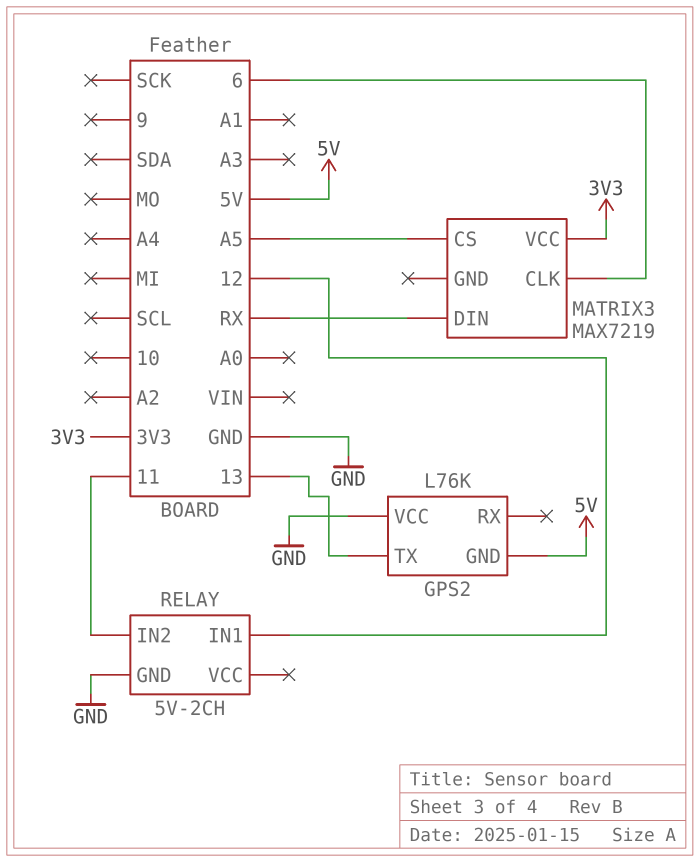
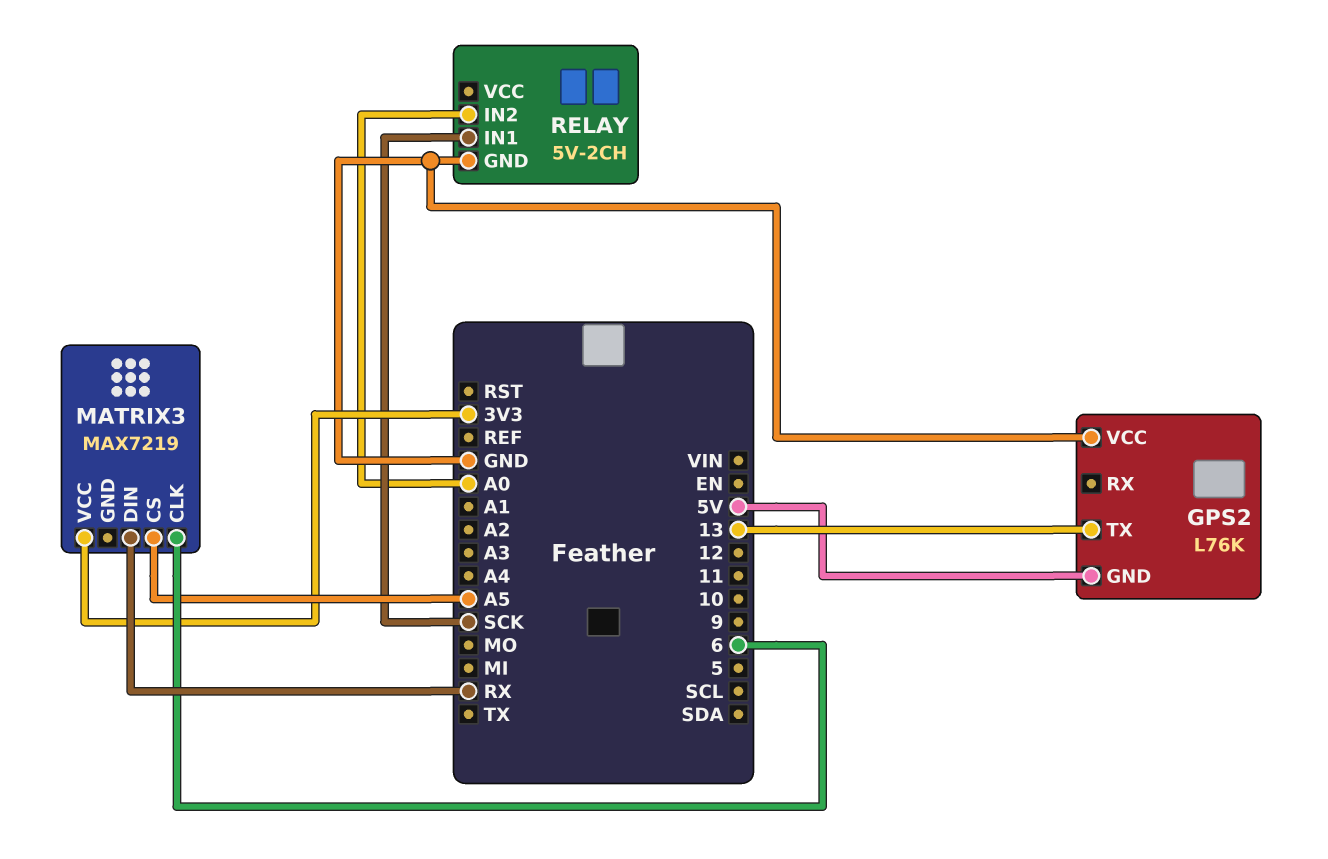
RELAY pin IN1: 12 -> SCK
RELAY pin IN2: 11 -> A0

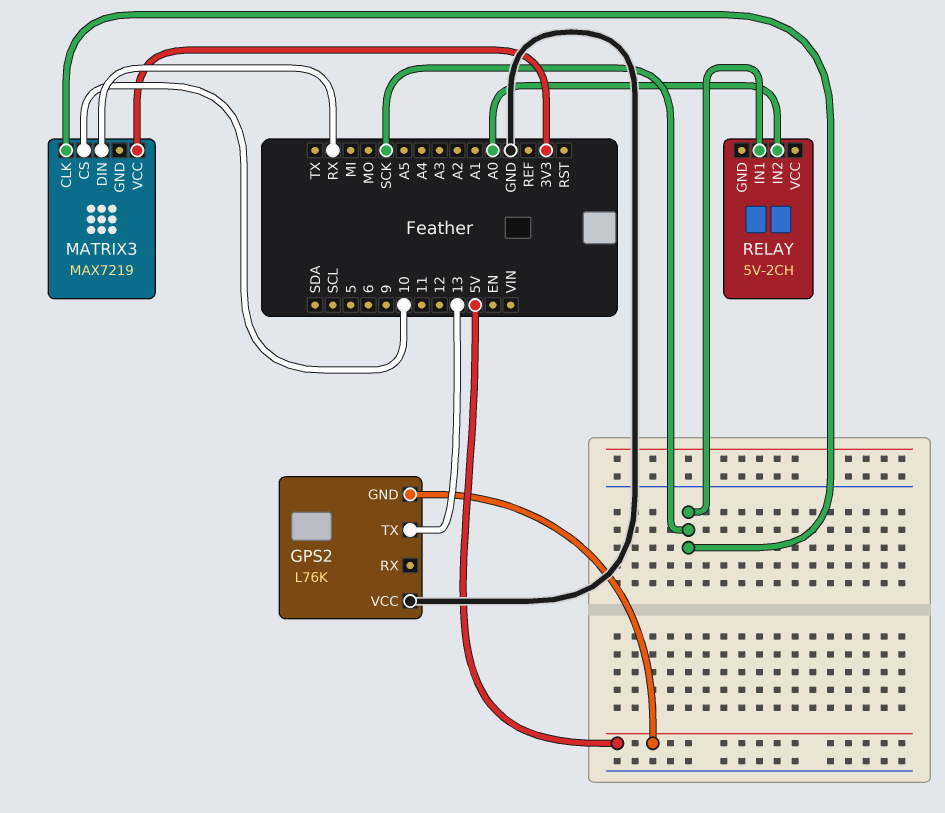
MATRIX3 pin CLK: 6 -> SCK
MATRIX3 pin CS: A5 -> 10
RELAY pin GND: GND -> none

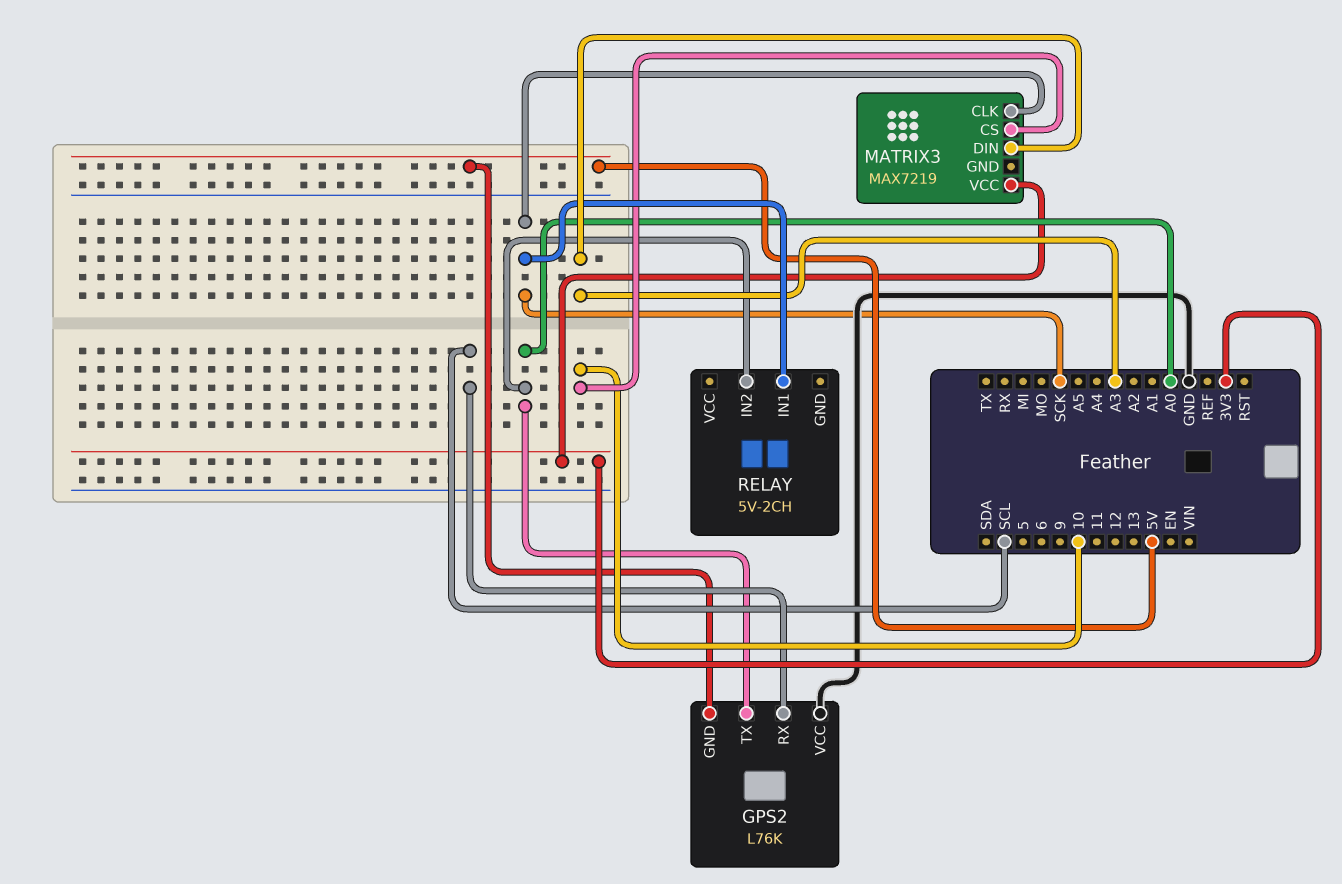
GPS2 pin RX: none -> SCL
GPS2 pin TX: 13 -> A0
MATRIX3 pin DIN: RX -> A3

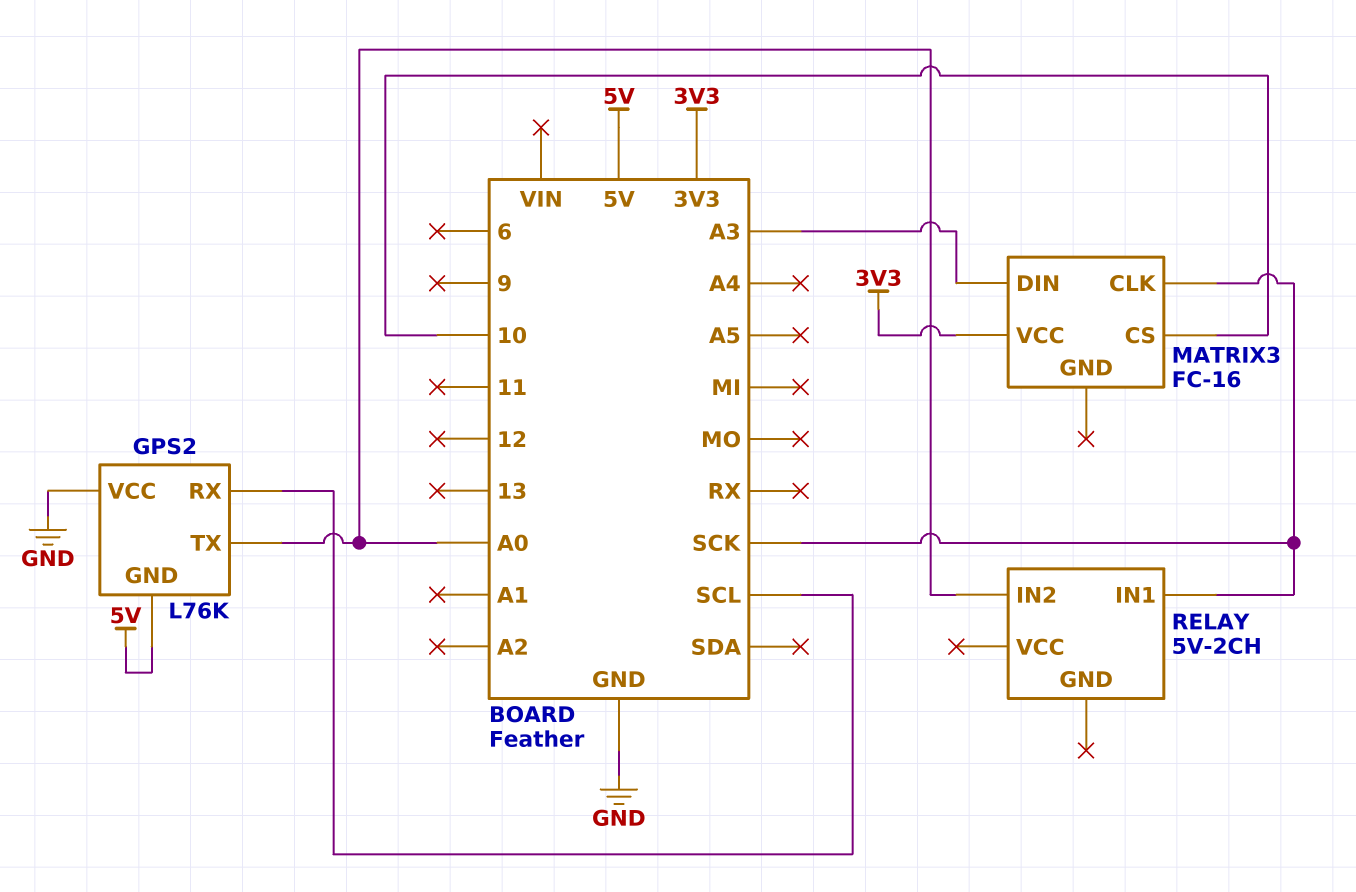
MATRIX3: MAX7219 -> FC-16

